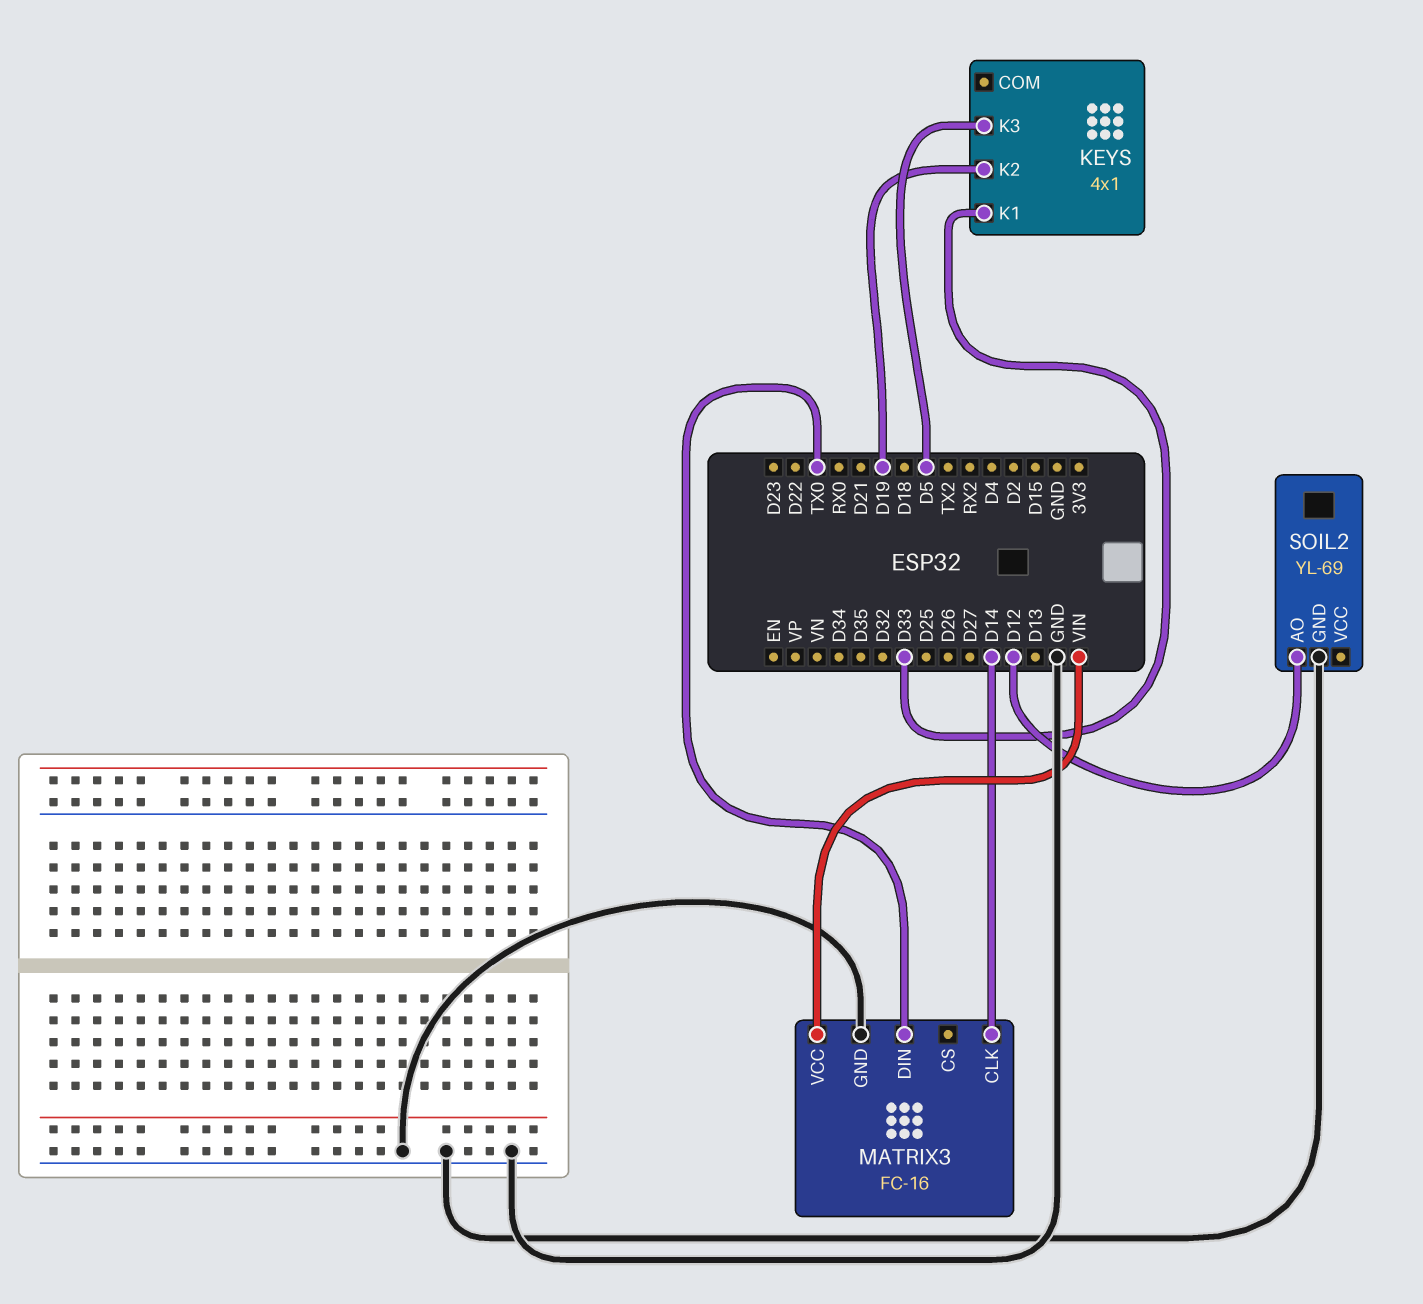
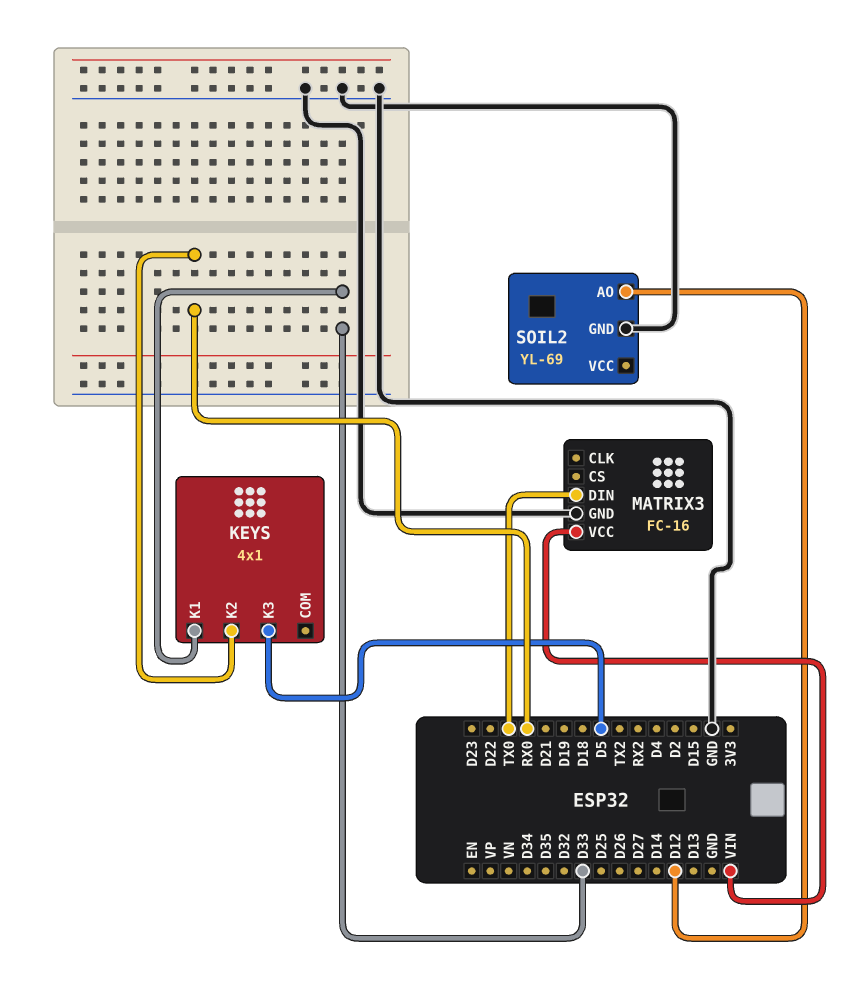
KEYS pin K2: D19 -> RX0
MATRIX3 pin CLK: D14 -> none

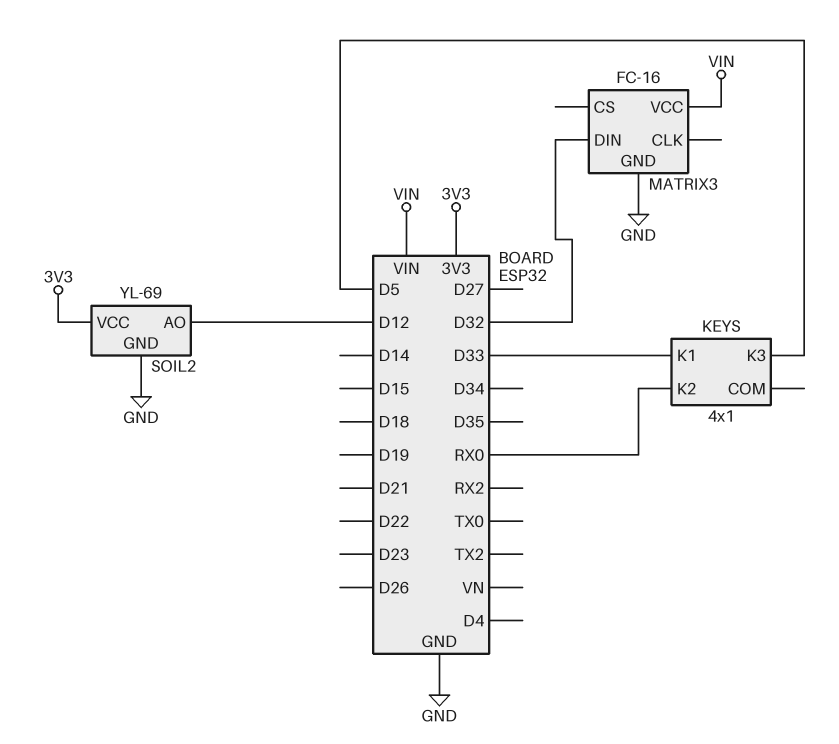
MATRIX3 pin DIN: TX0 -> D32
SOIL2 pin VCC: none -> 3V3

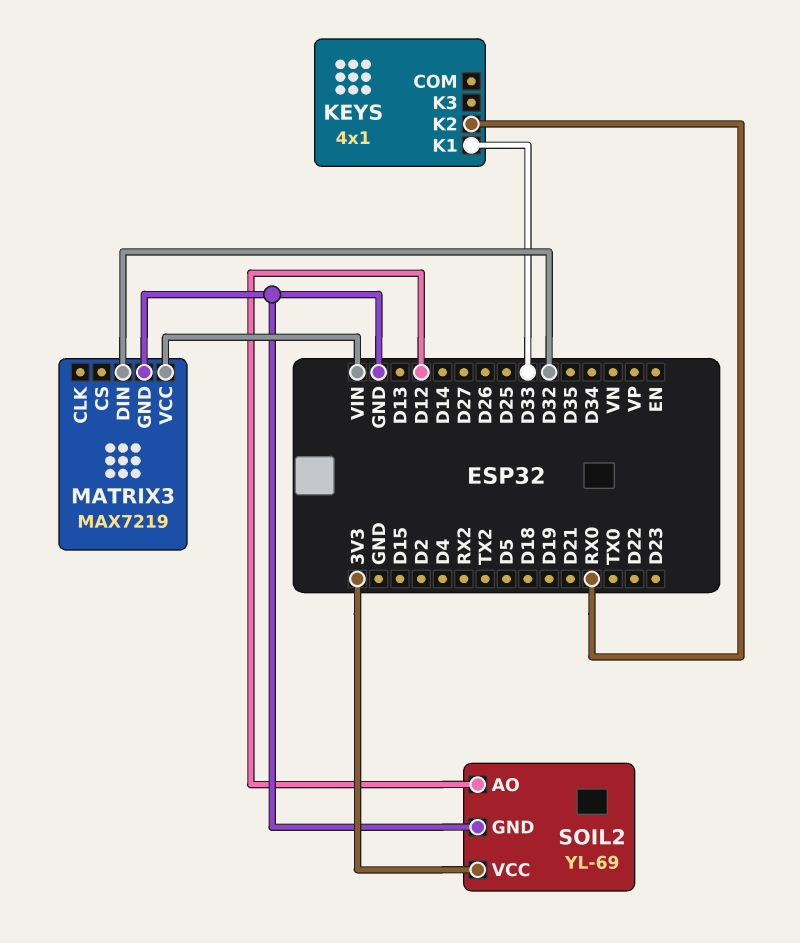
KEYS pin K3: D5 -> none
MATRIX3: FC-16 -> MAX7219

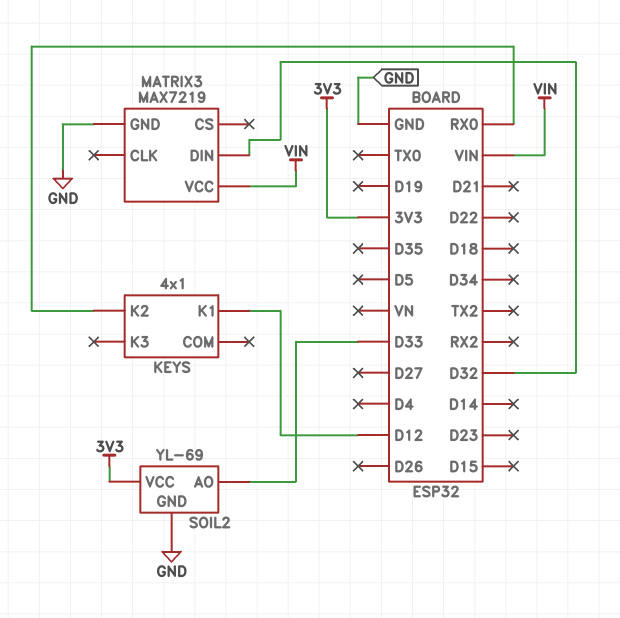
KEYS pin K1: D33 -> D12
SOIL2 pin AO: D12 -> D33

